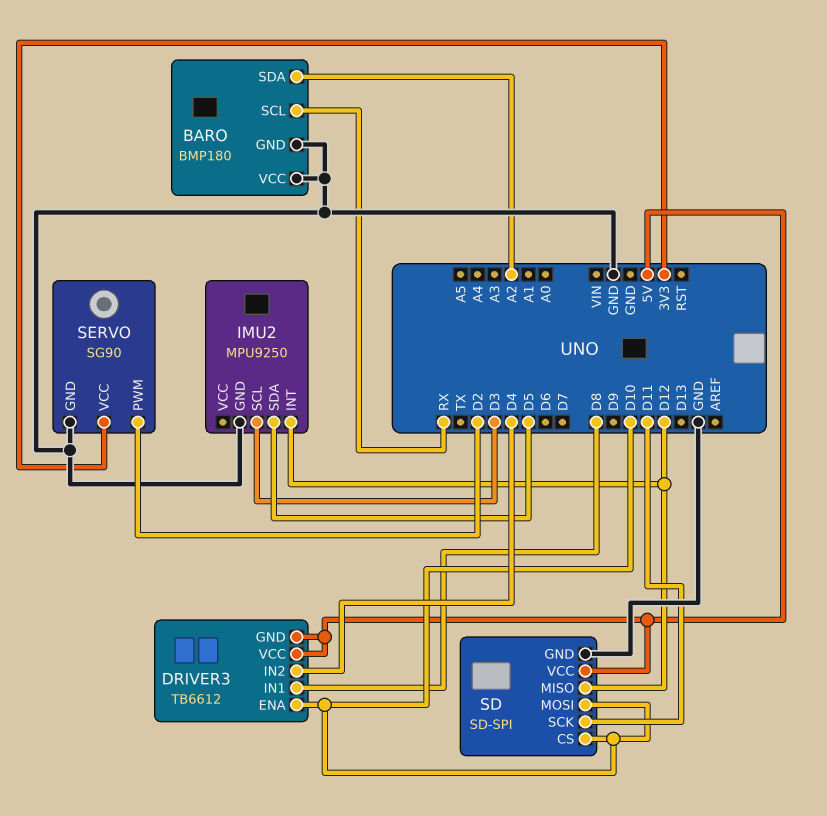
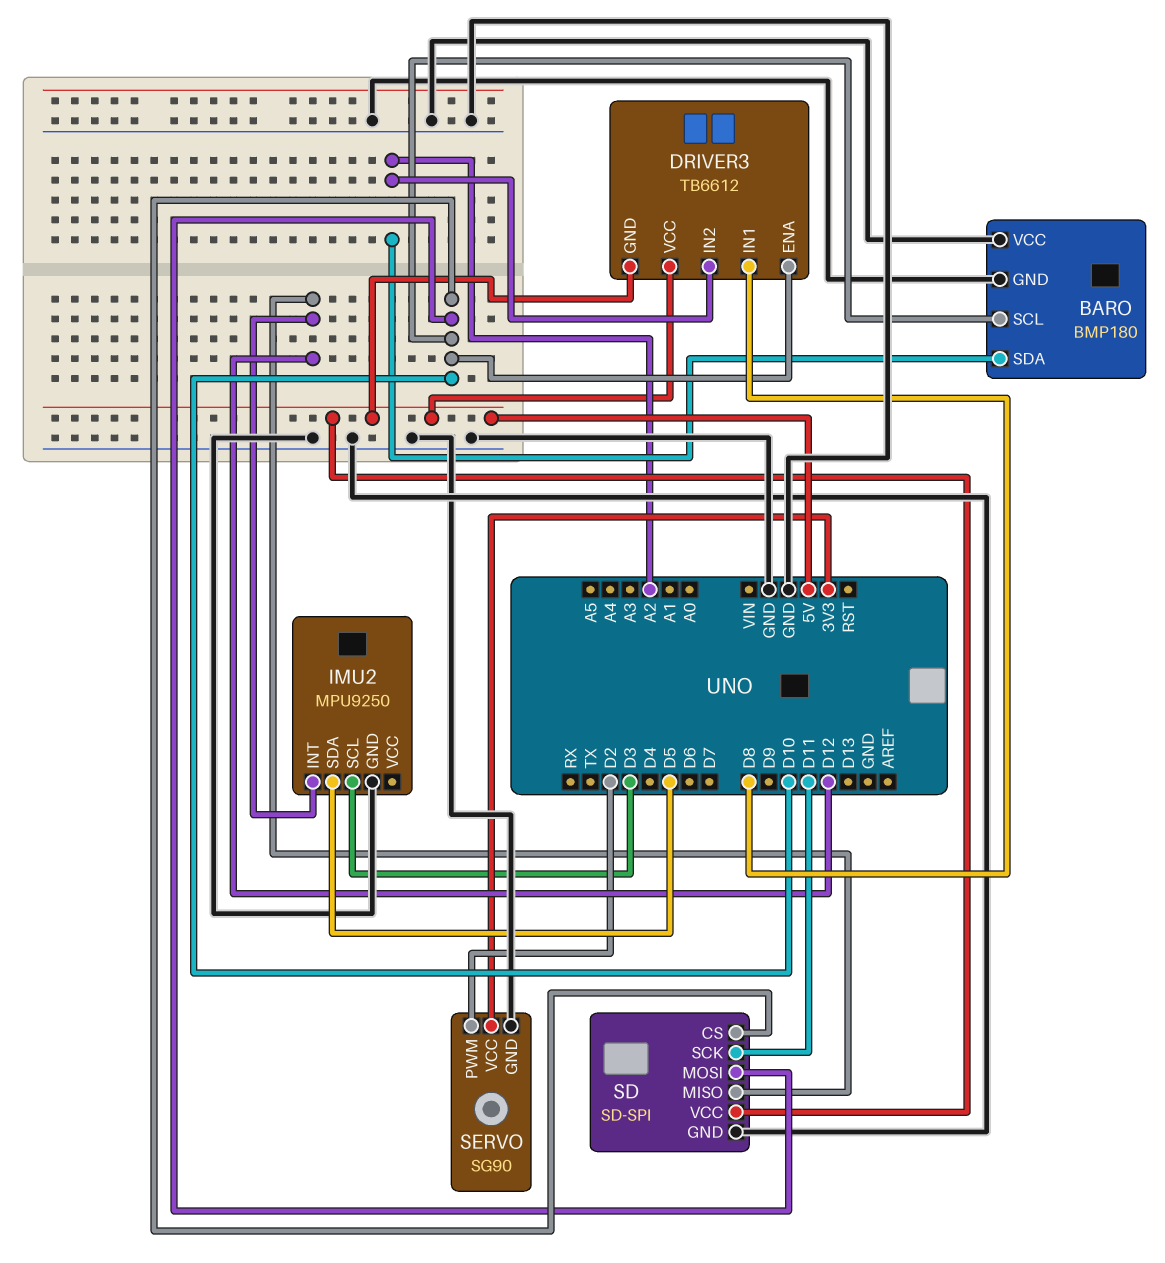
BARO pin SCL: RX -> D10
DRIVER3 pin IN2: D4 -> A2

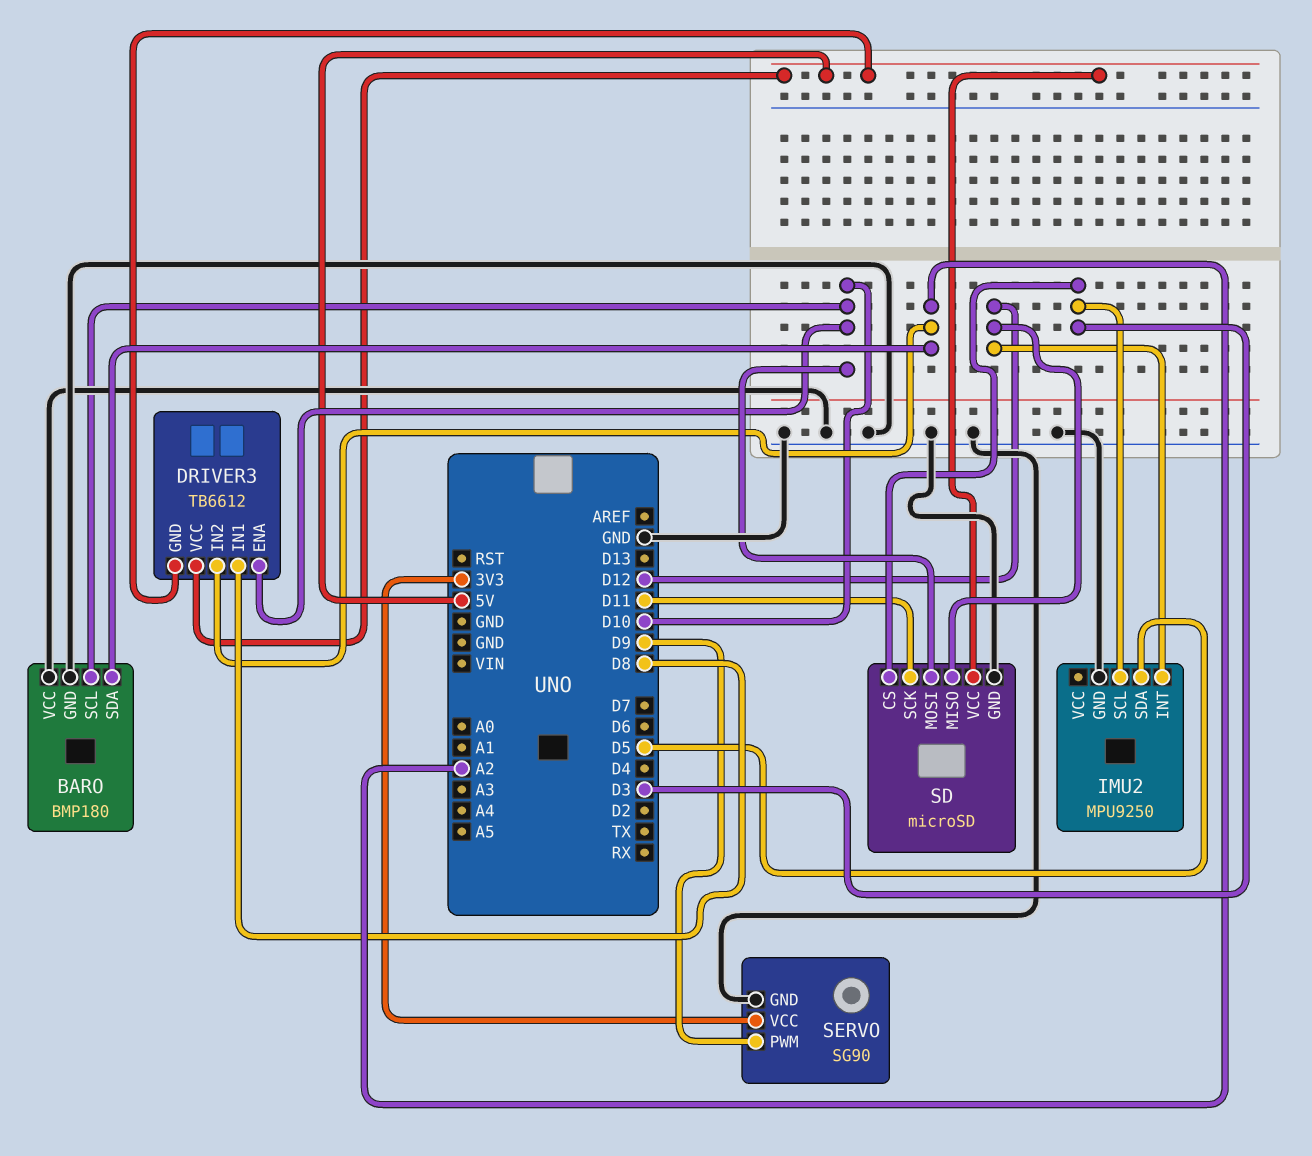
SD: SD-SPI -> microSD
SD pin CS: D10 -> D3
SERVO pin PWM: D2 -> D9

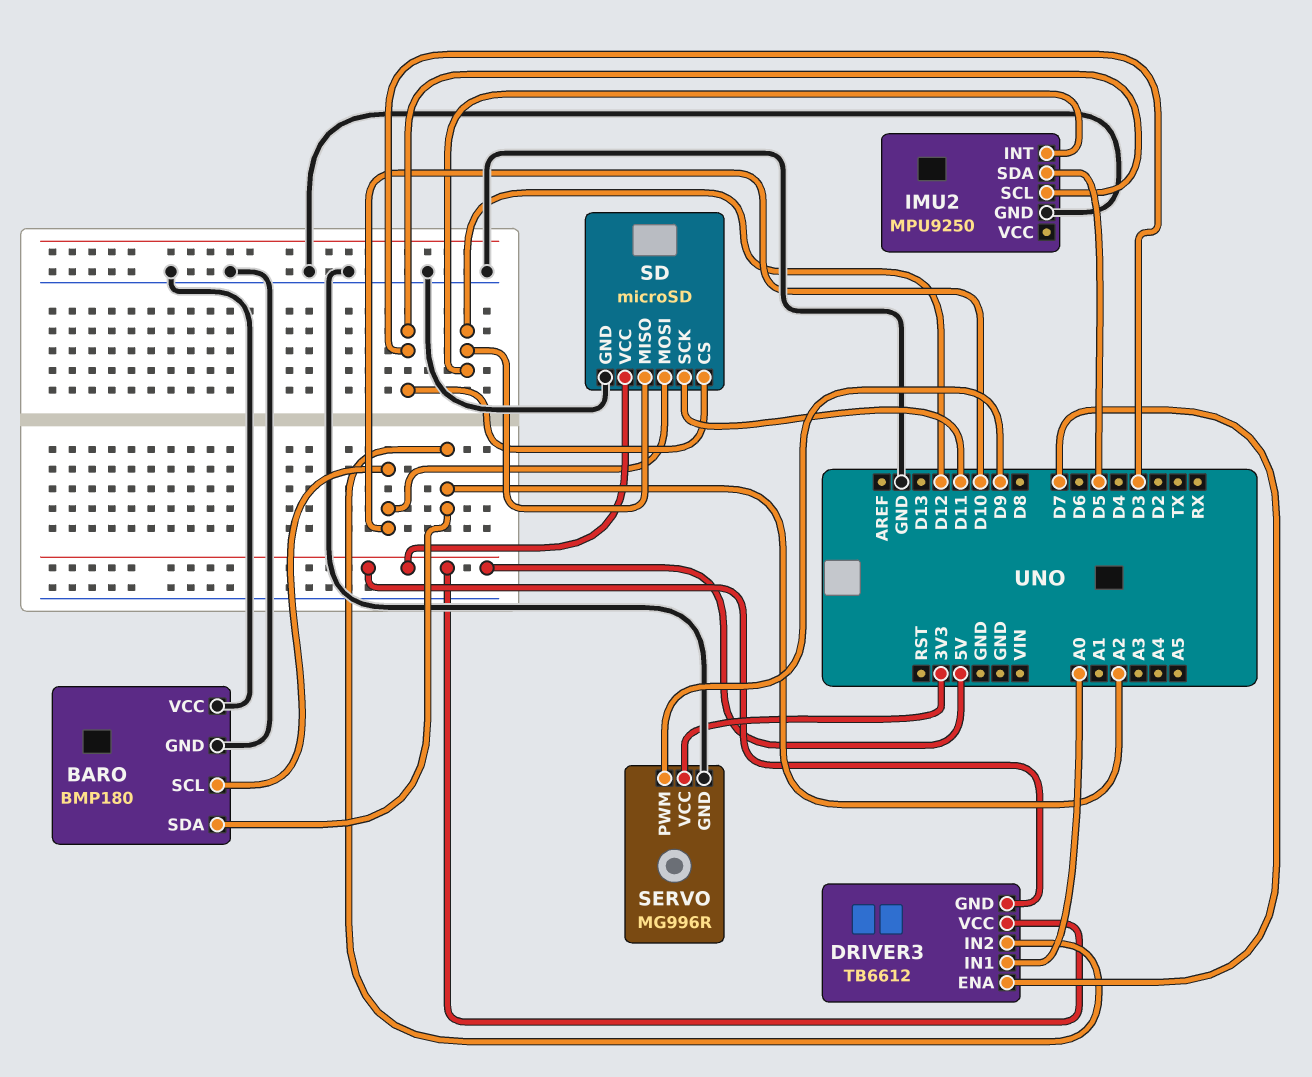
DRIVER3 pin ENA: D10 -> D7
DRIVER3 pin IN1: D8 -> A0
SERVO: SG90 -> MG996R

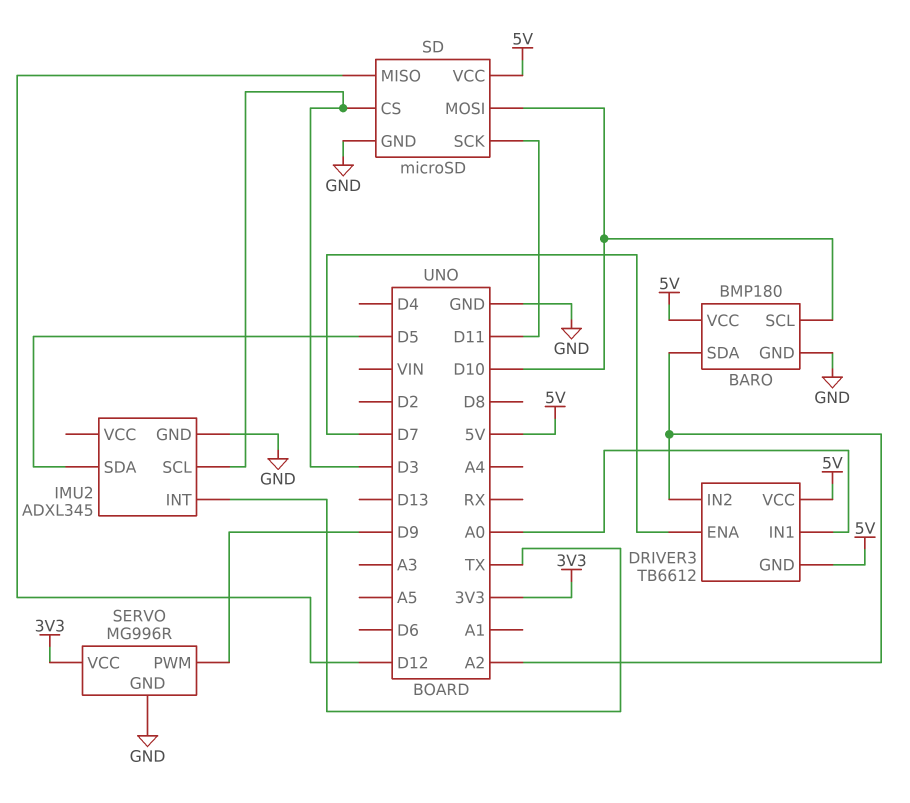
BARO pin VCC: GND -> 5V
IMU2: MPU9250 -> ADXL345
IMU2 pin INT: D12 -> TX

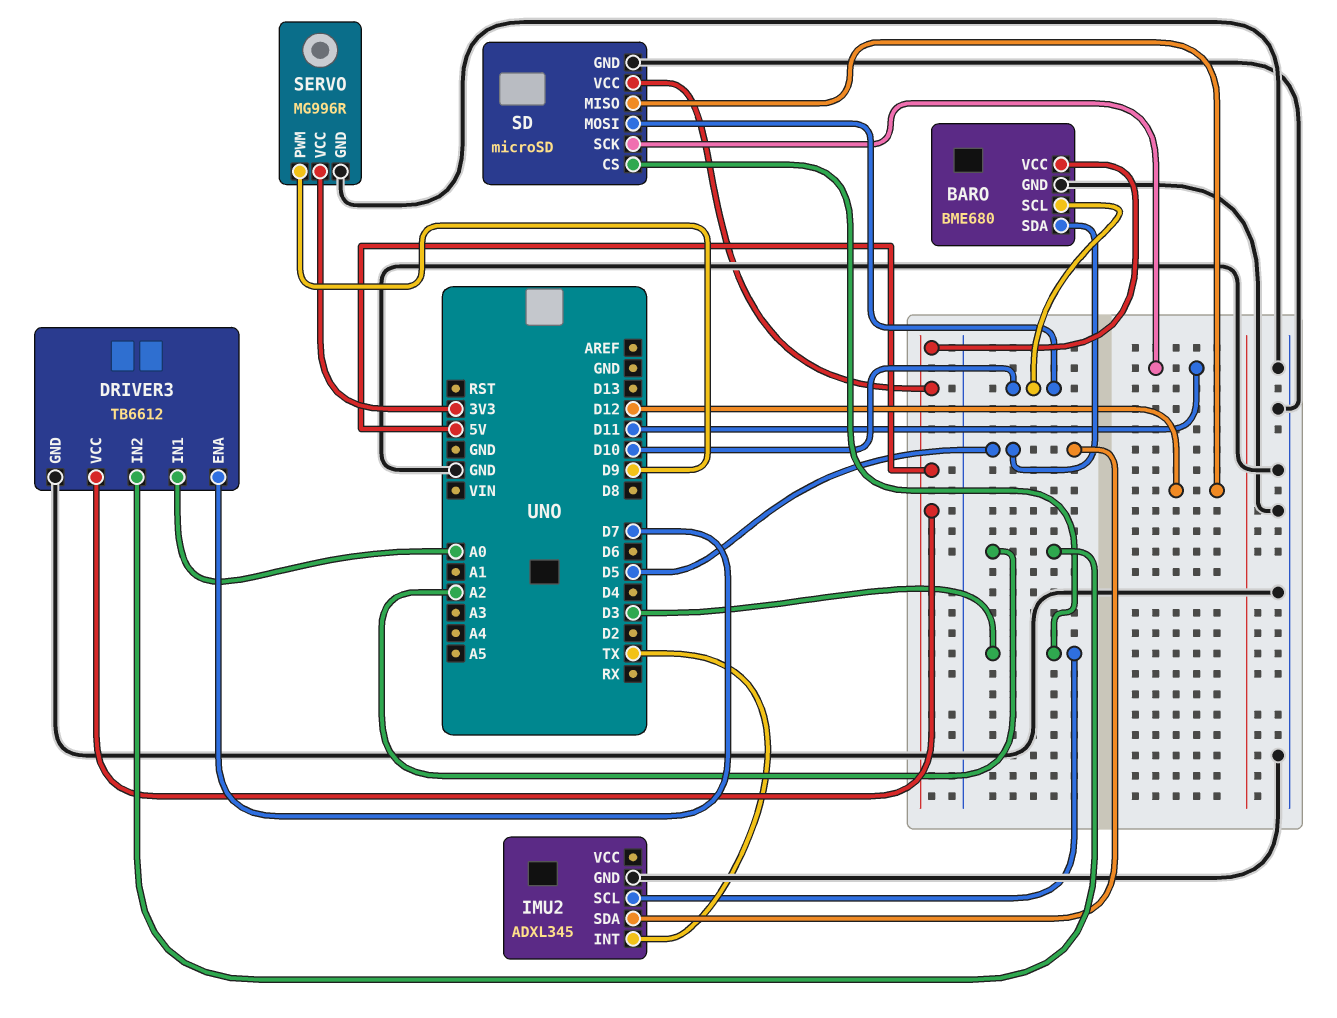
BARO: BMP180 -> BME680
BARO pin SDA: A2 -> D5
DRIVER3 pin GND: 5V -> GND

